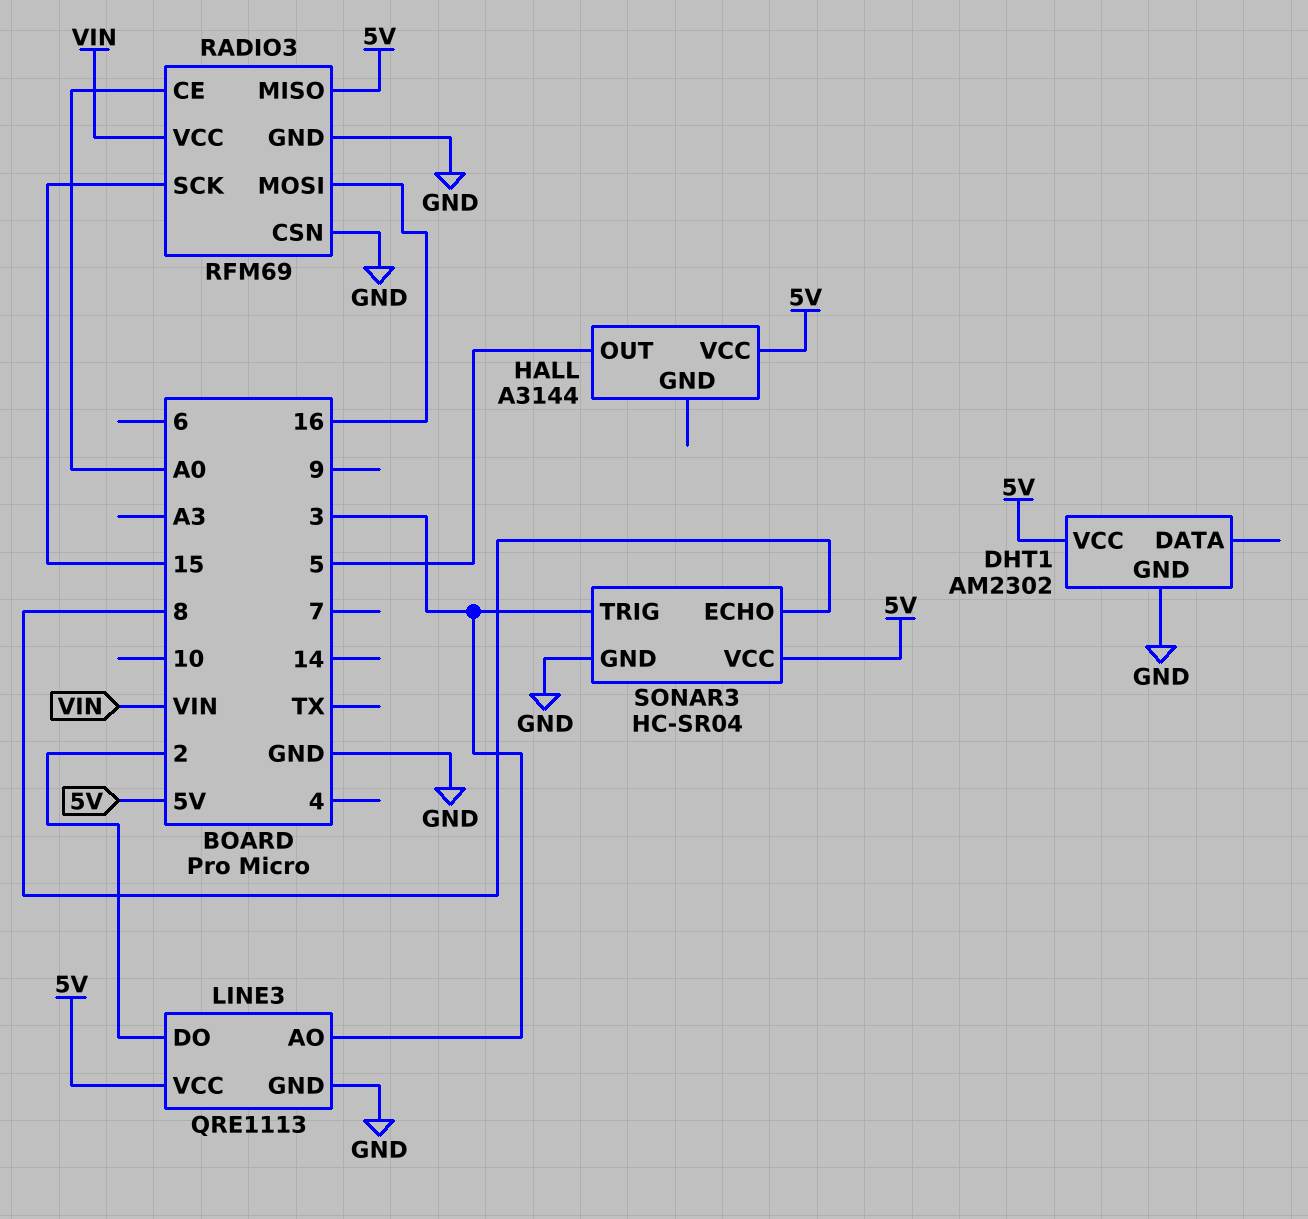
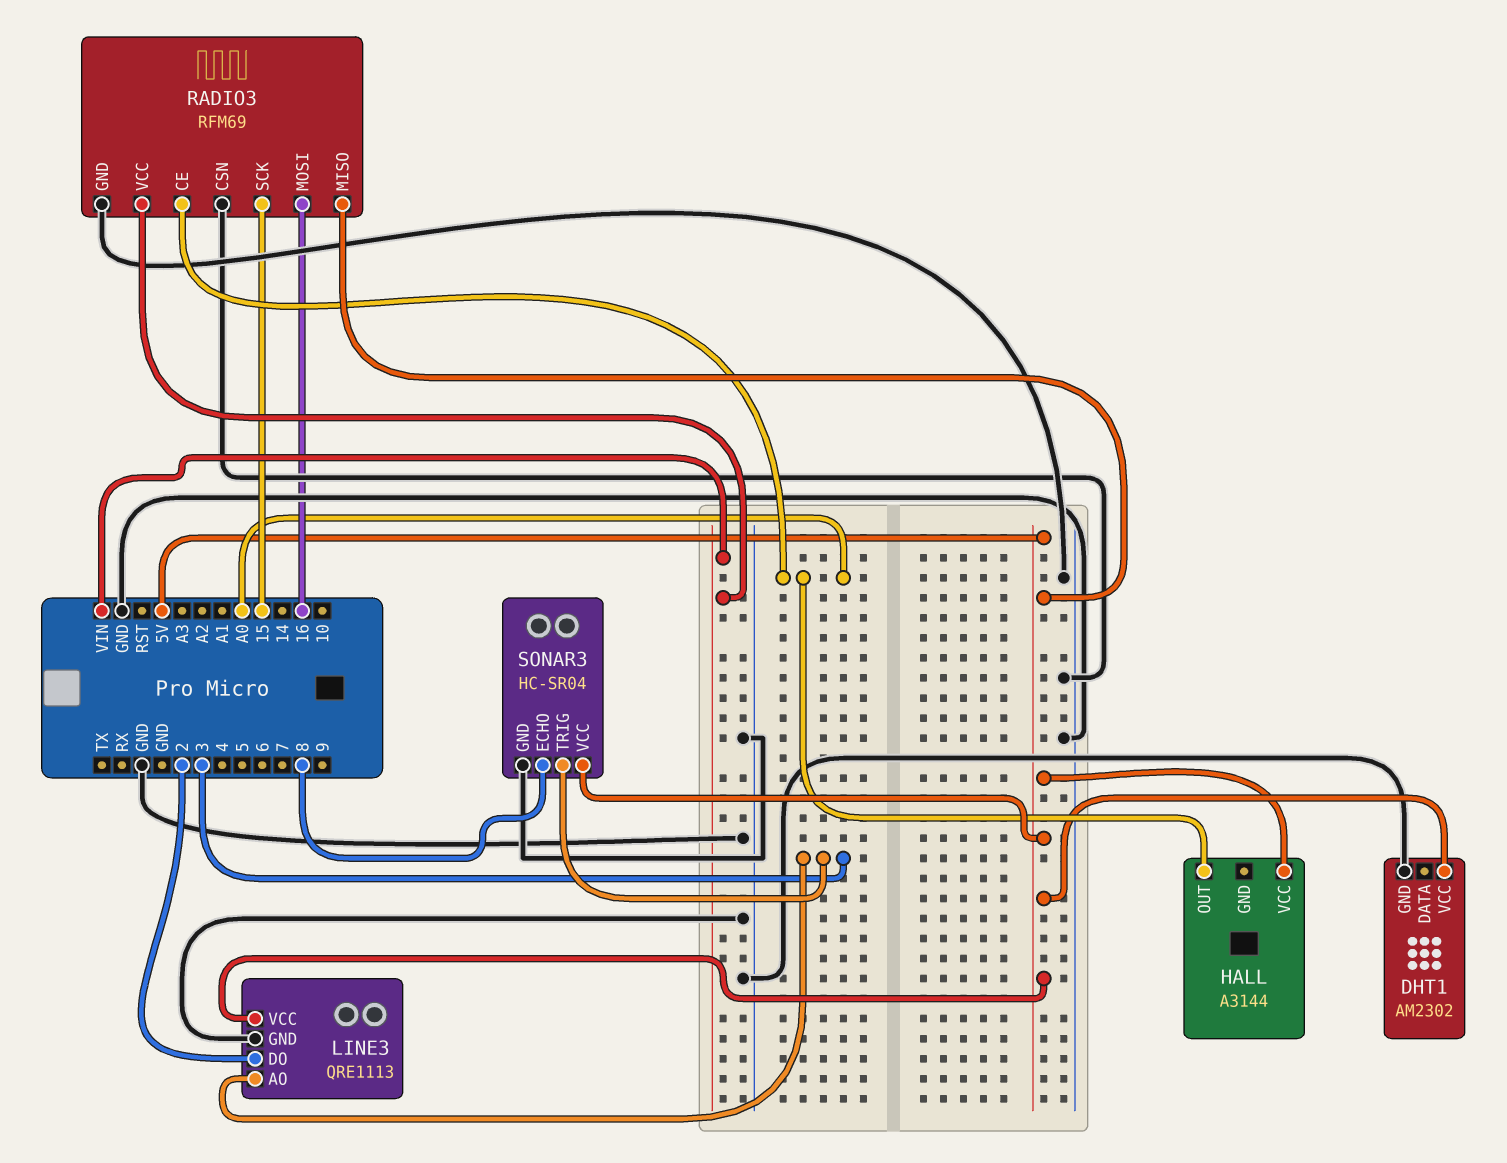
HALL pin OUT: 5 -> A0

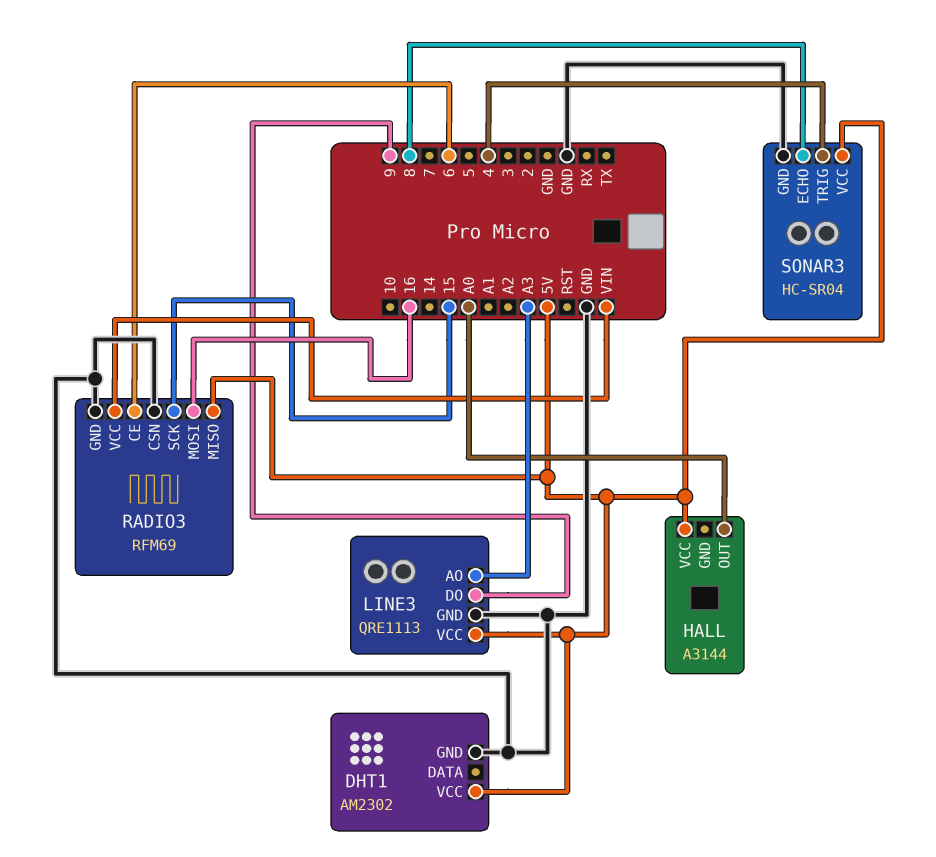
LINE3 pin AO: 3 -> A3
LINE3 pin DO: 2 -> 9
RADIO3 pin CE: A0 -> 6
SONAR3 pin TRIG: 3 -> 4

